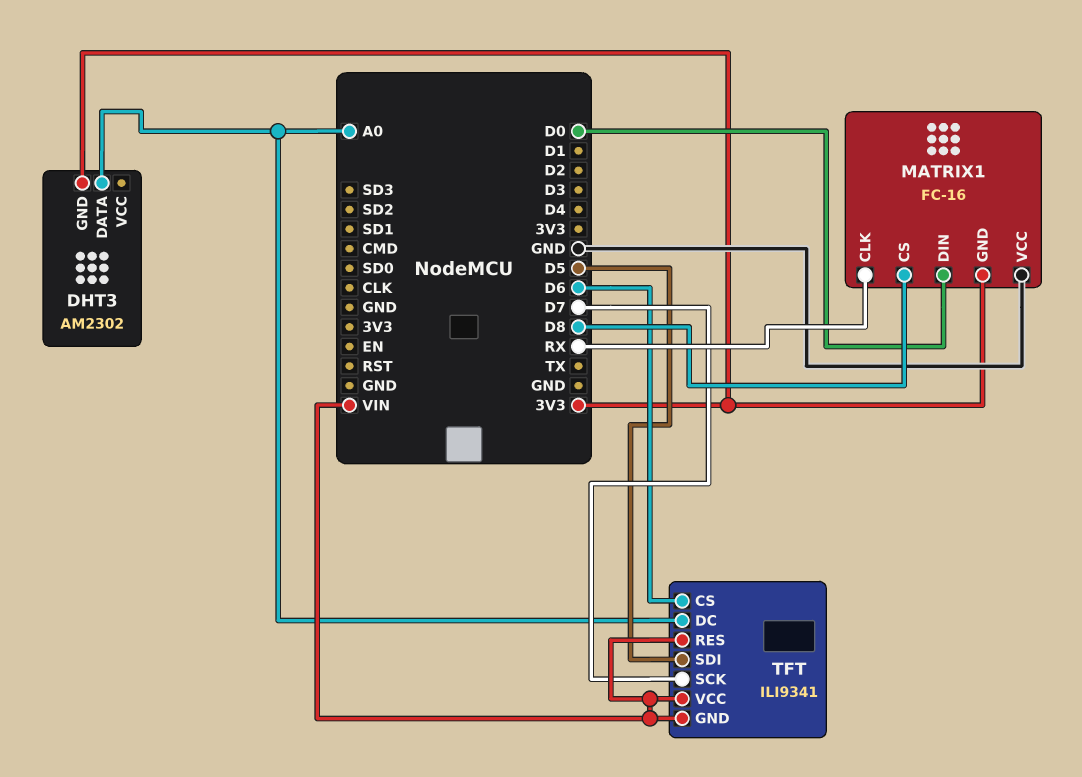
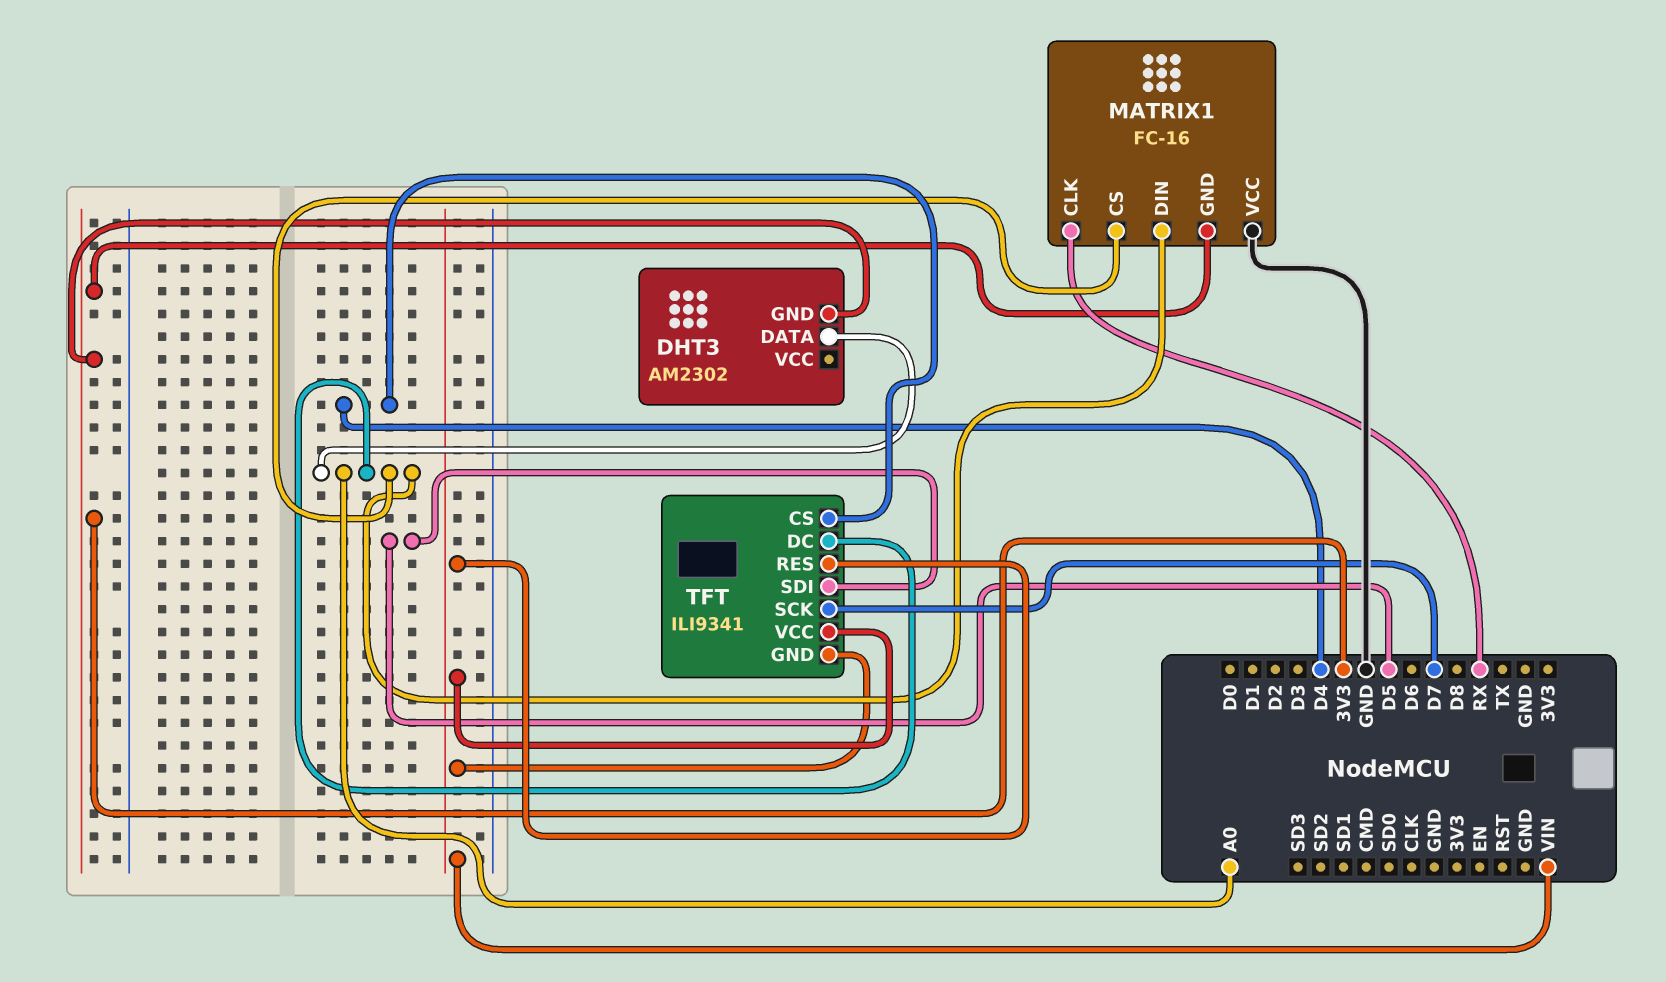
MATRIX1 pin CS: D8 -> A0
MATRIX1 pin DIN: D0 -> A0
TFT pin CS: D6 -> D4

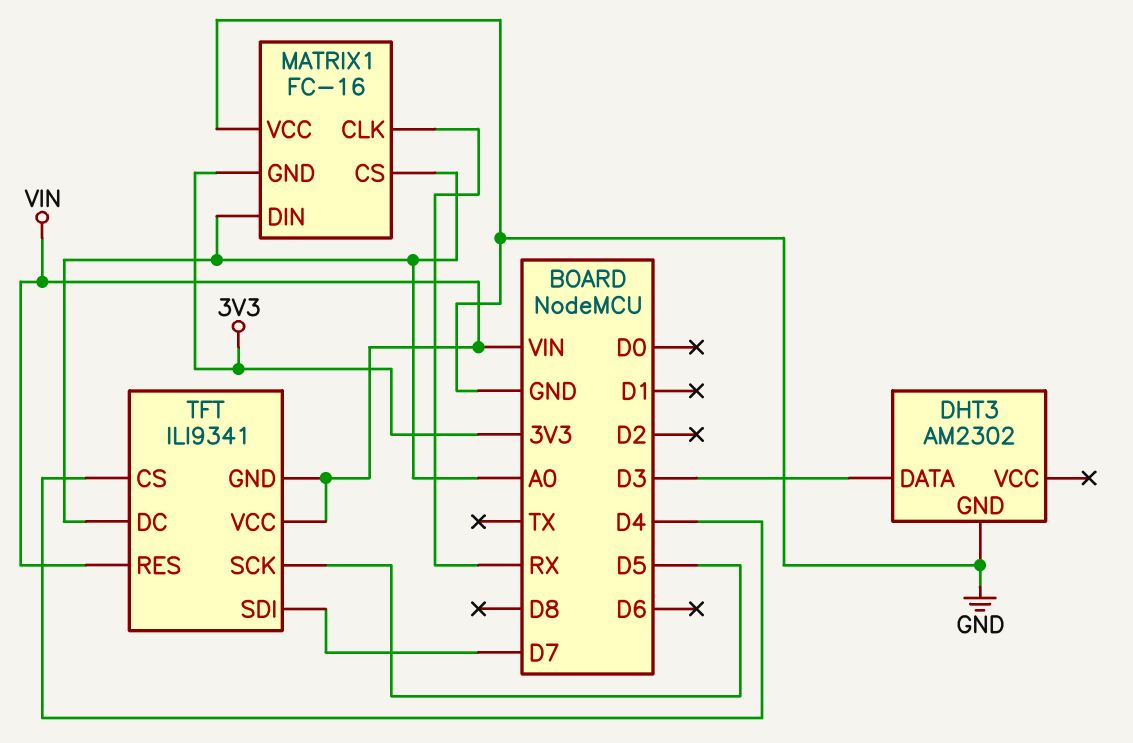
DHT3 pin DATA: A0 -> D3
DHT3 pin GND: 3V3 -> GND
TFT pin SCK: D7 -> D5
TFT pin SDI: D5 -> D7

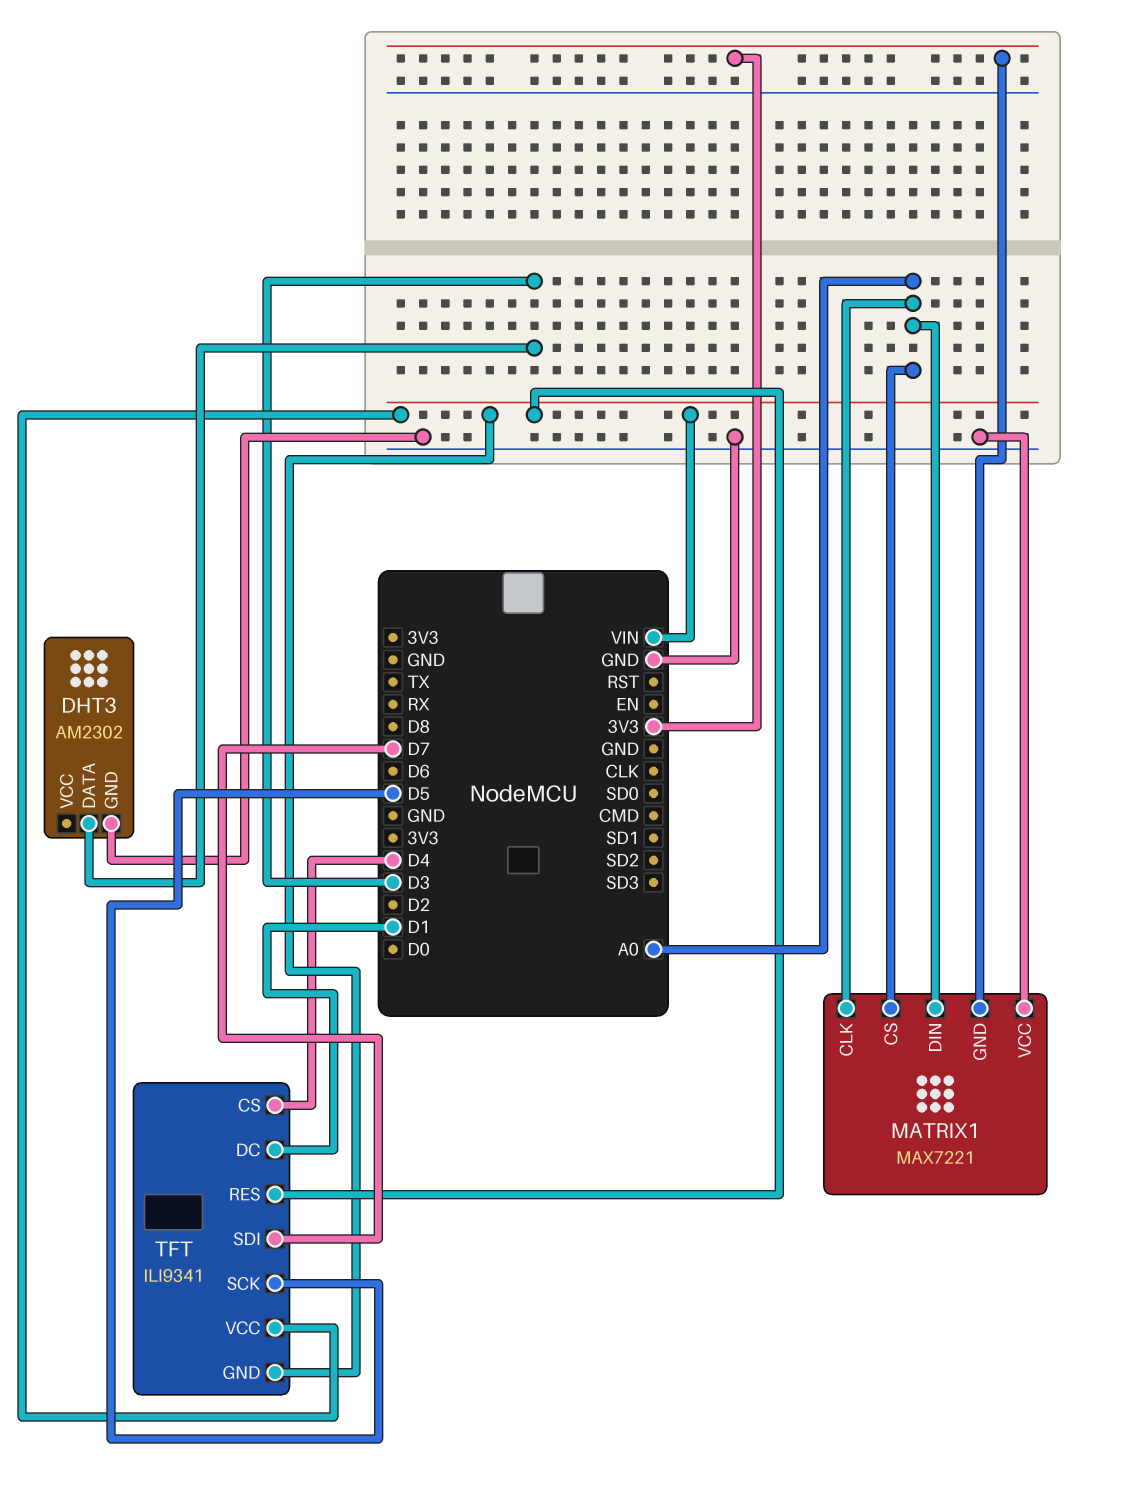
MATRIX1: FC-16 -> MAX7221
MATRIX1 pin CLK: RX -> A0
TFT pin DC: A0 -> D1

